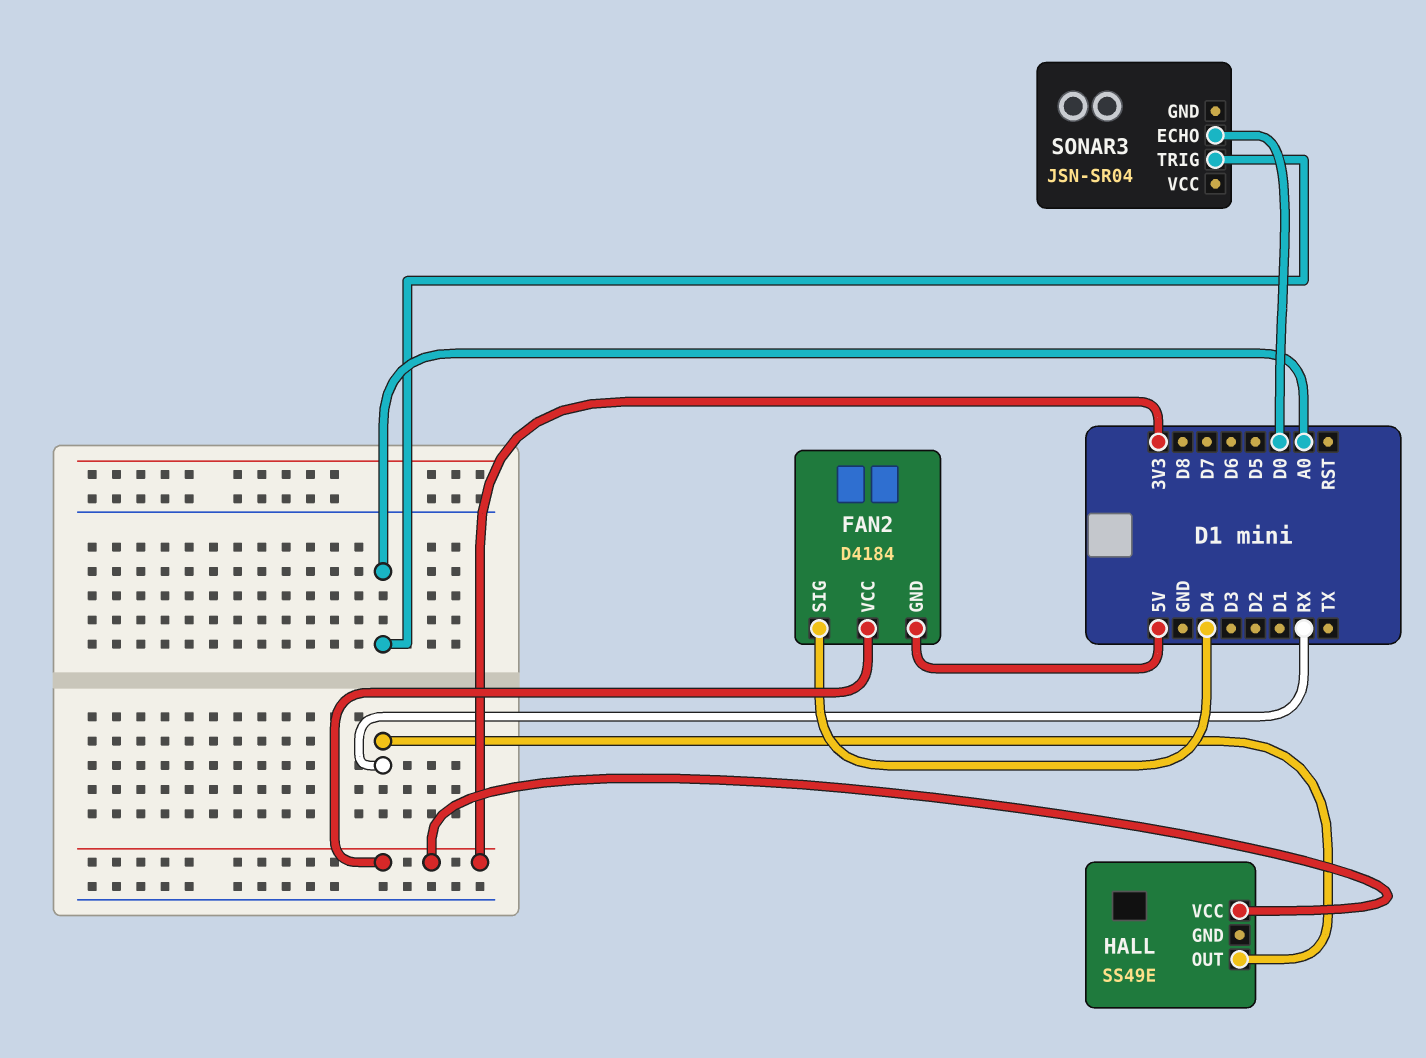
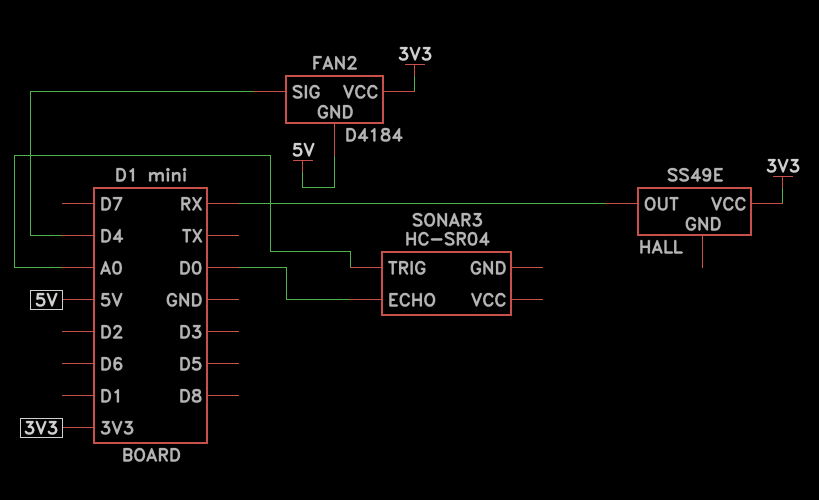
SONAR3: JSN-SR04 -> HC-SR04

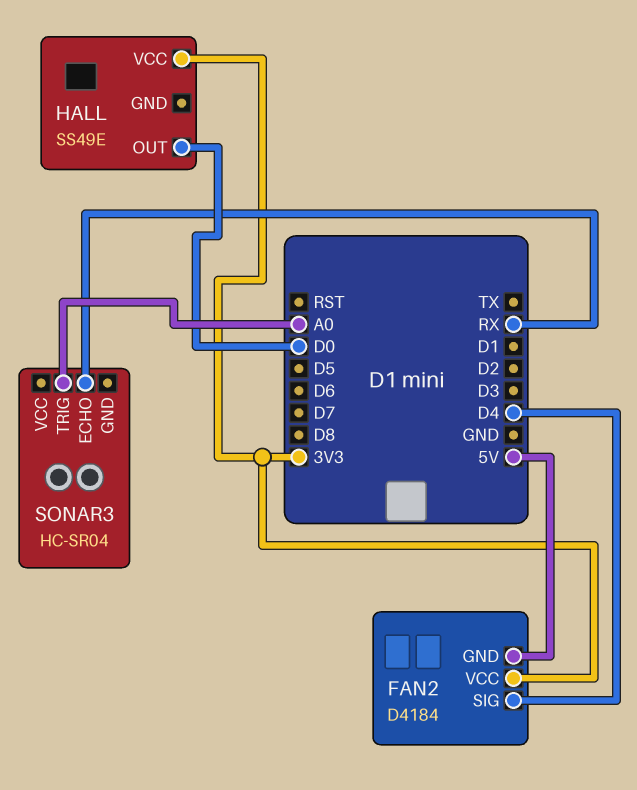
HALL pin OUT: RX -> D0
SONAR3 pin ECHO: D0 -> RX

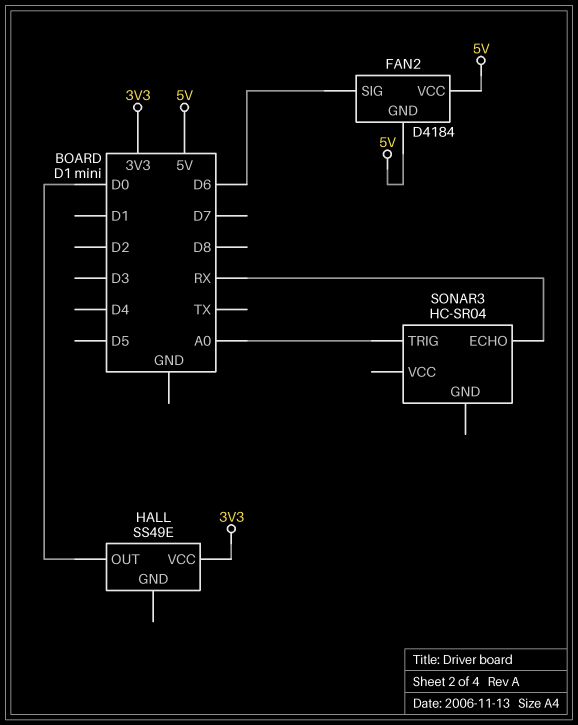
FAN2 pin SIG: D4 -> D6
FAN2 pin VCC: 3V3 -> 5V

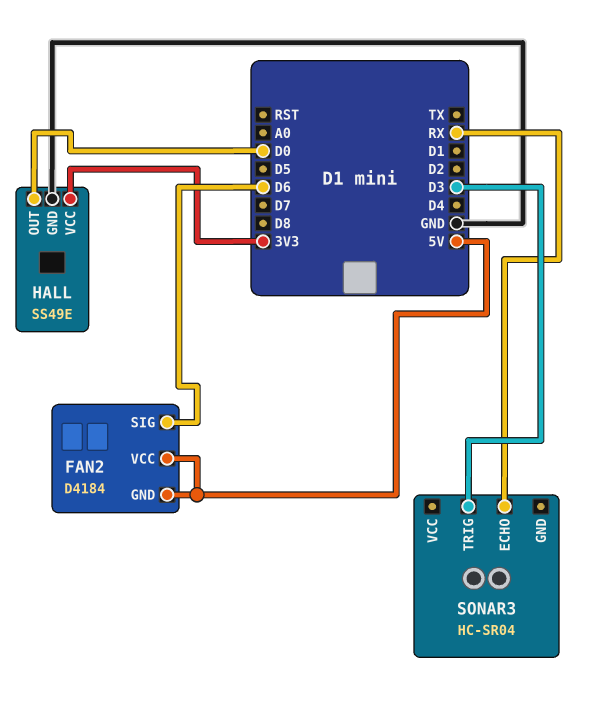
HALL pin GND: none -> GND
SONAR3 pin TRIG: A0 -> D3

